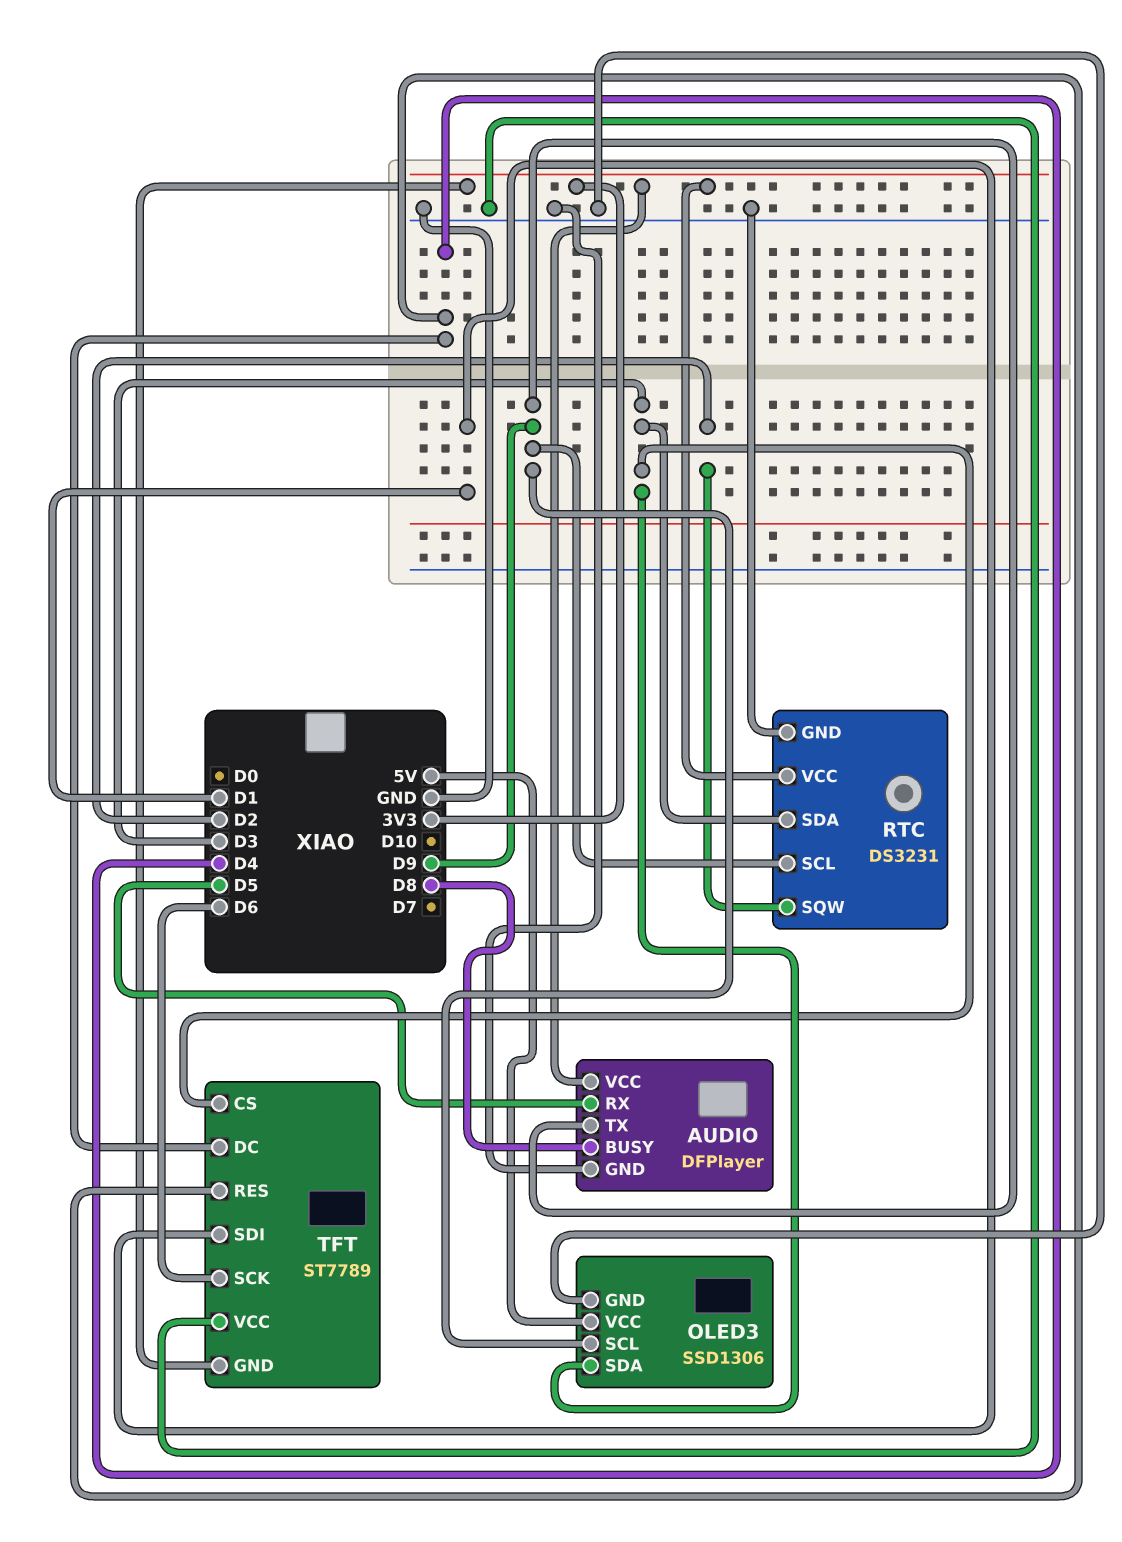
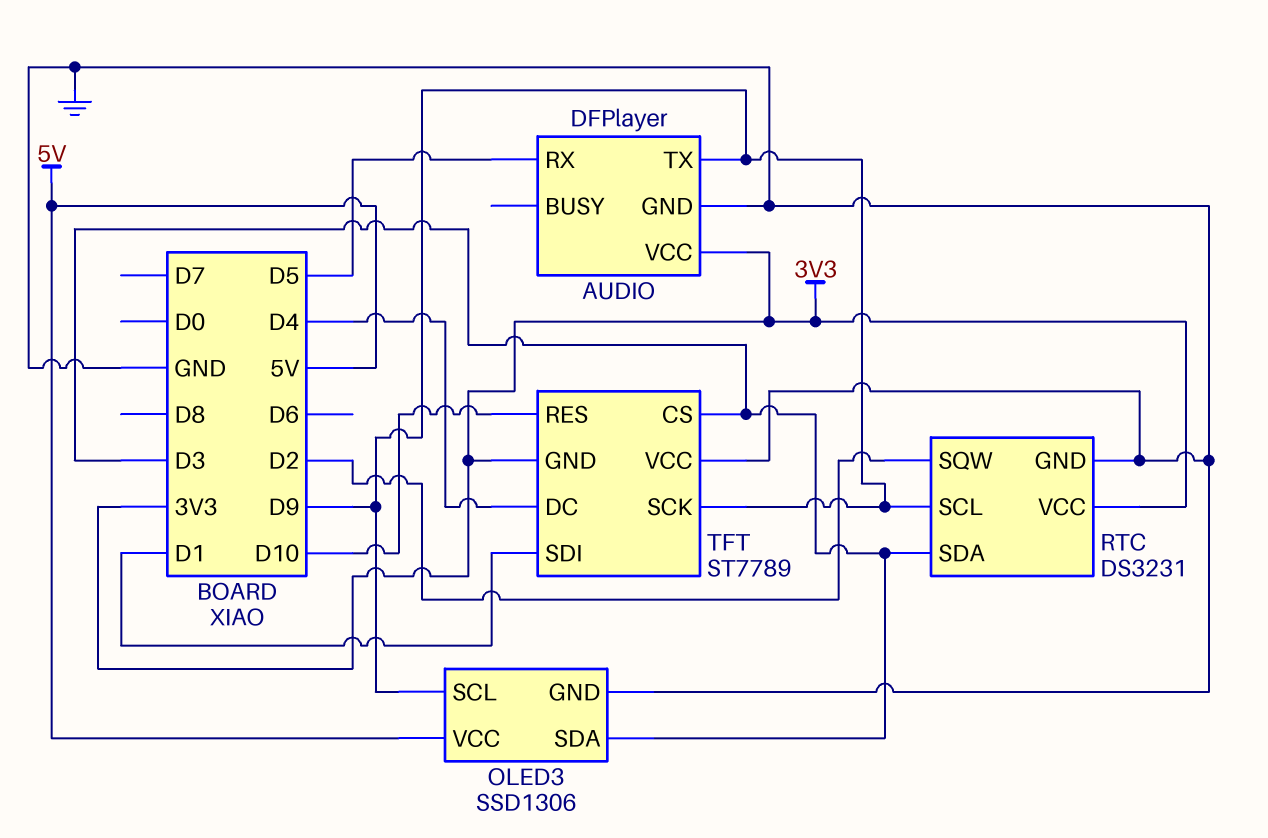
AUDIO pin BUSY: D8 -> none
TFT pin RES: D4 -> D10
TFT pin SCK: D6 -> D9

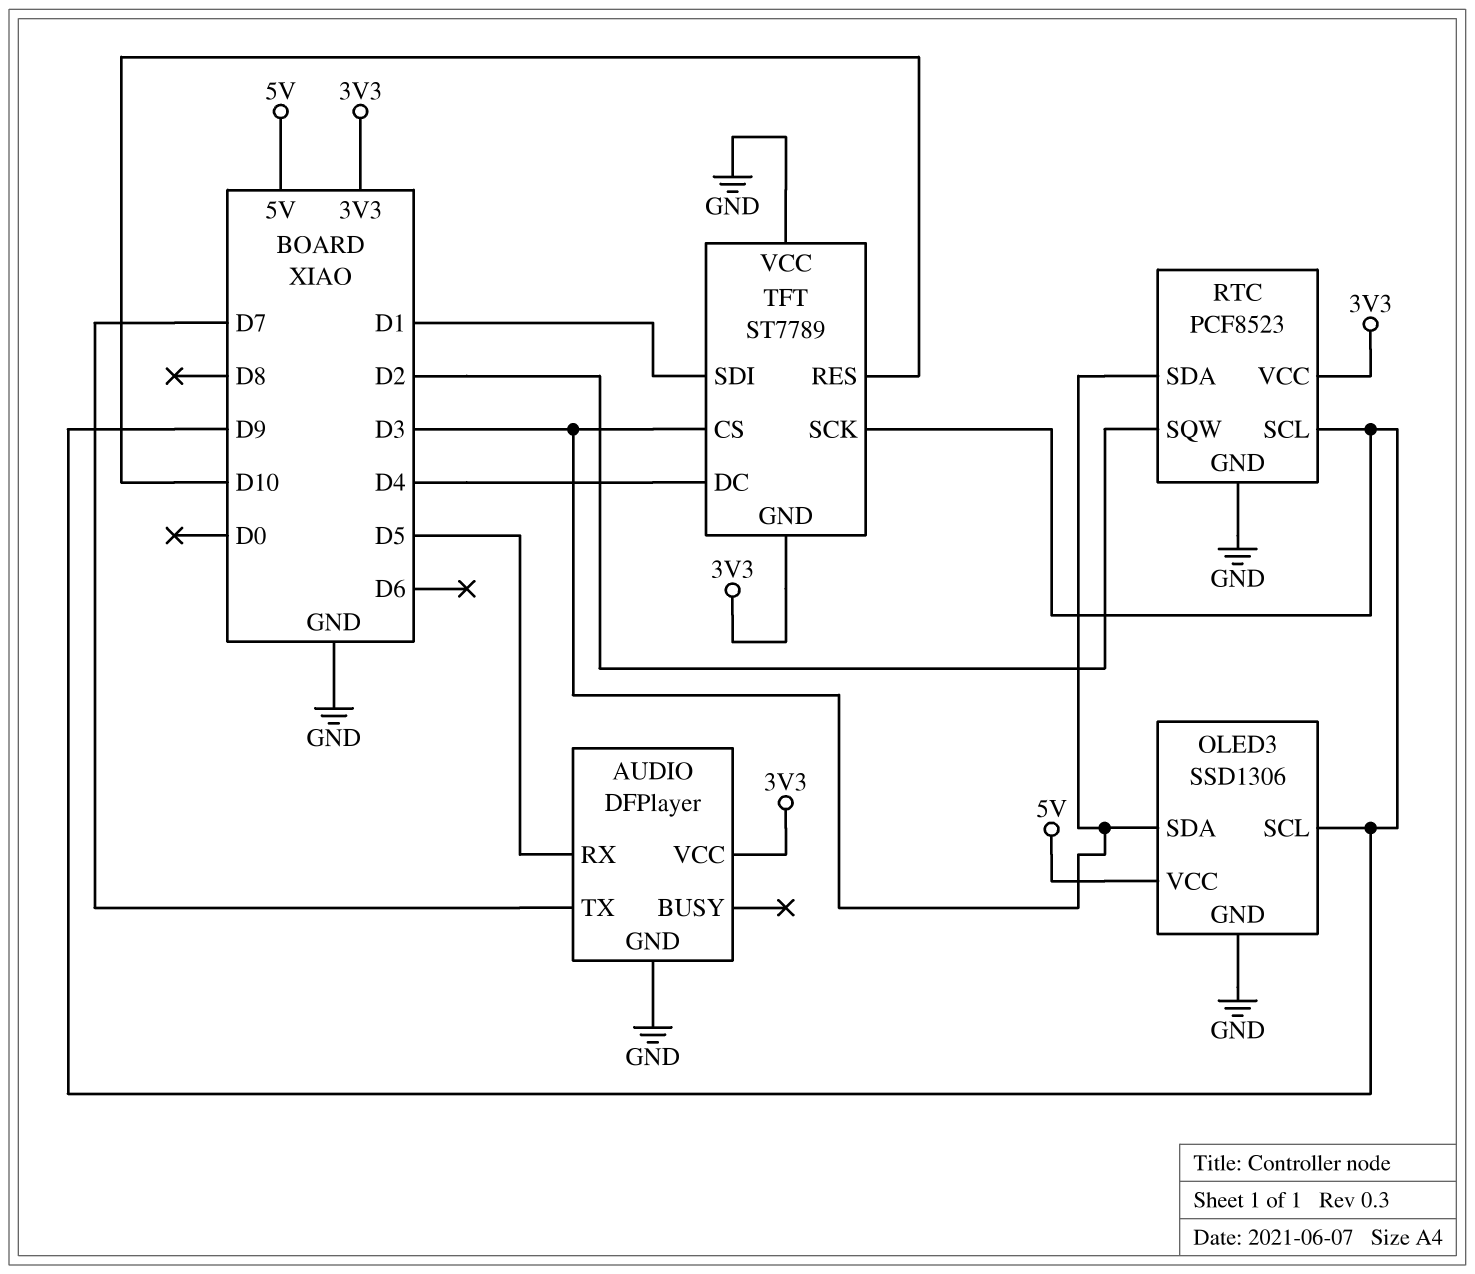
AUDIO pin TX: D9 -> D7
RTC: DS3231 -> PCF8523

